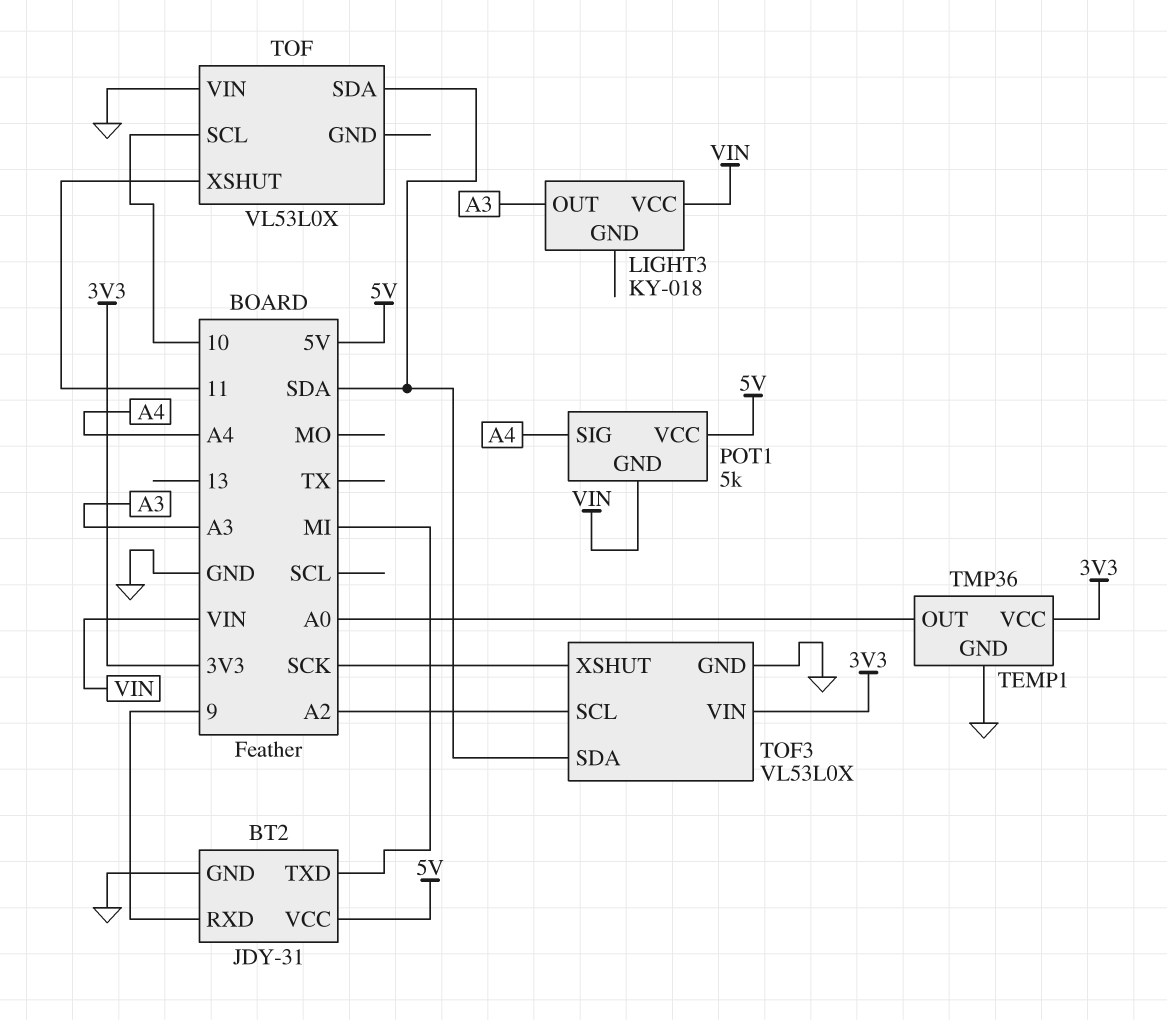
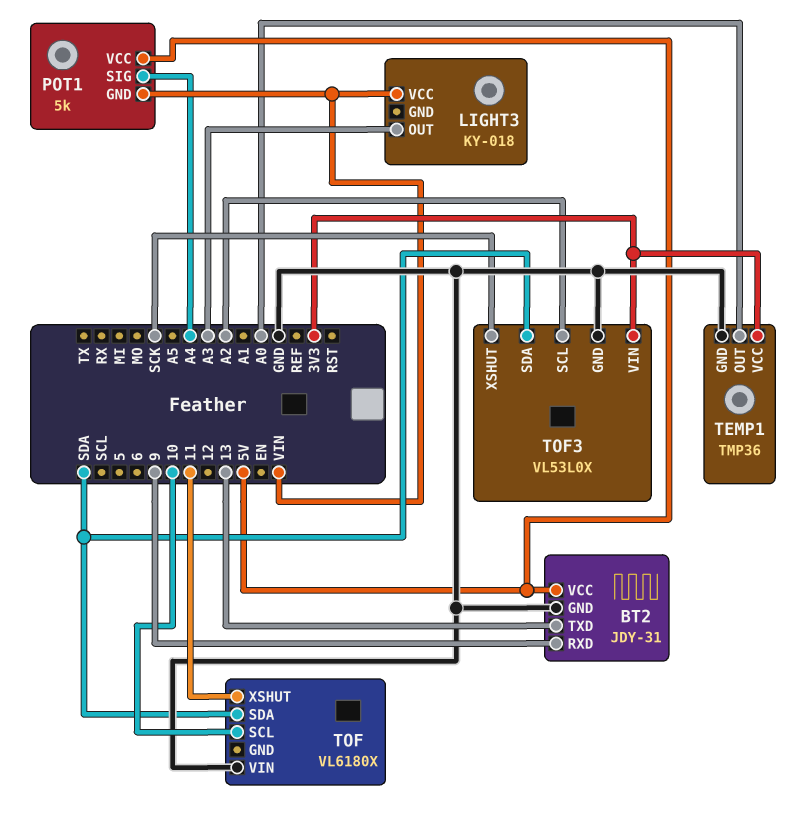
BT2 pin TXD: MI -> 13
TOF: VL53L0X -> VL6180X

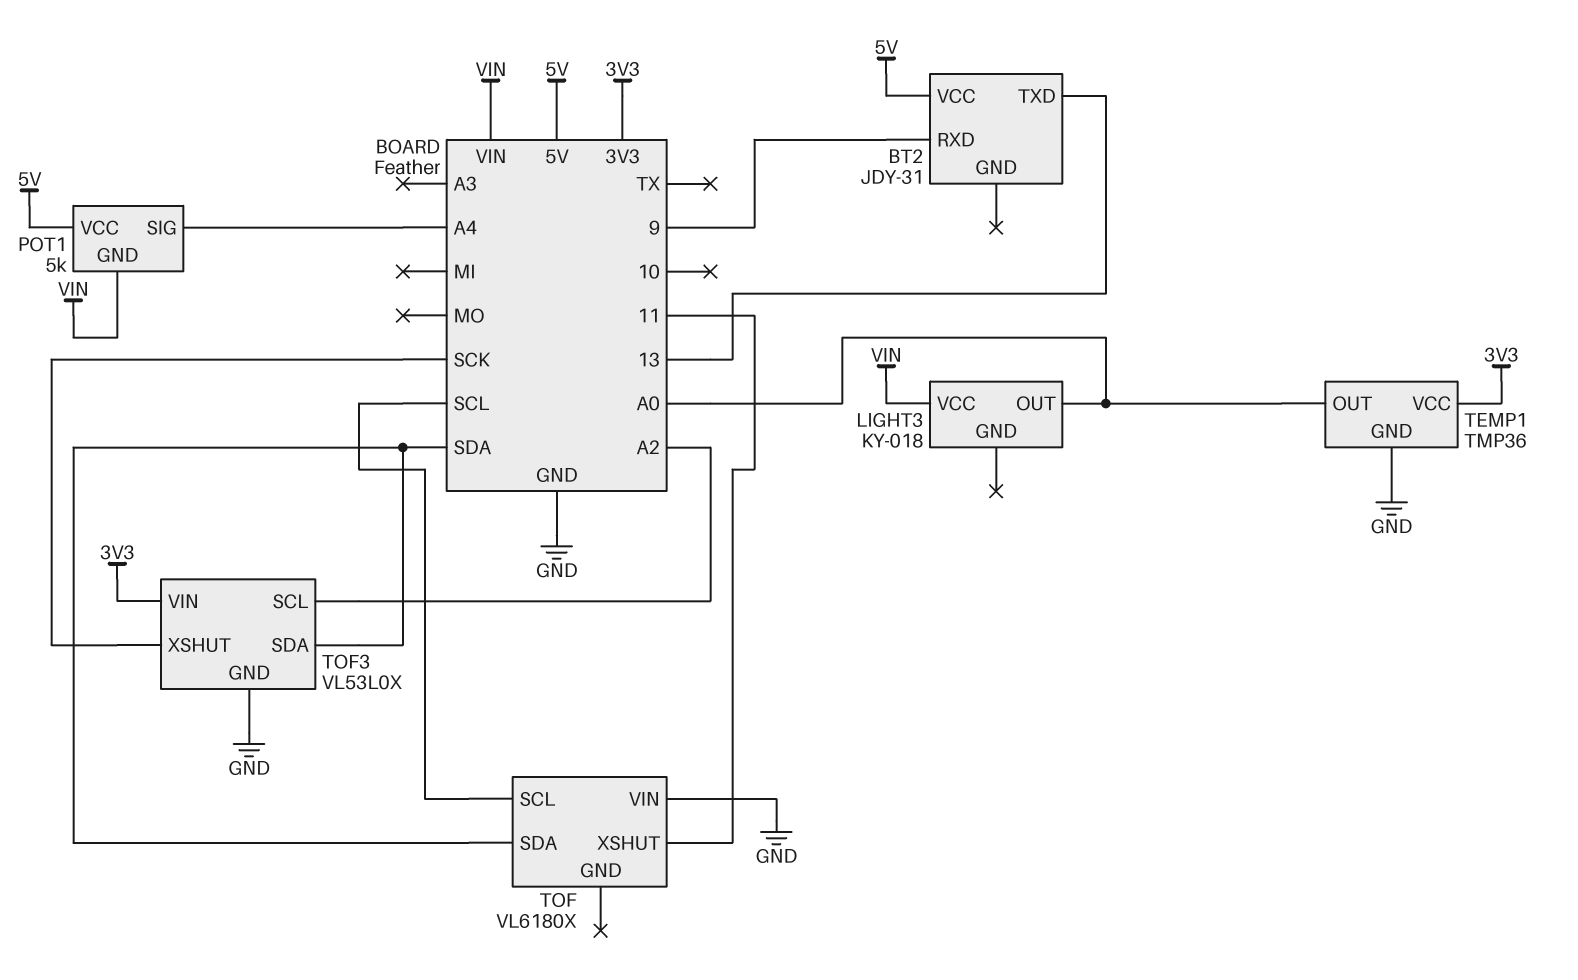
BT2 pin GND: GND -> none
LIGHT3 pin OUT: A3 -> A0
TOF pin SCL: 10 -> SCL

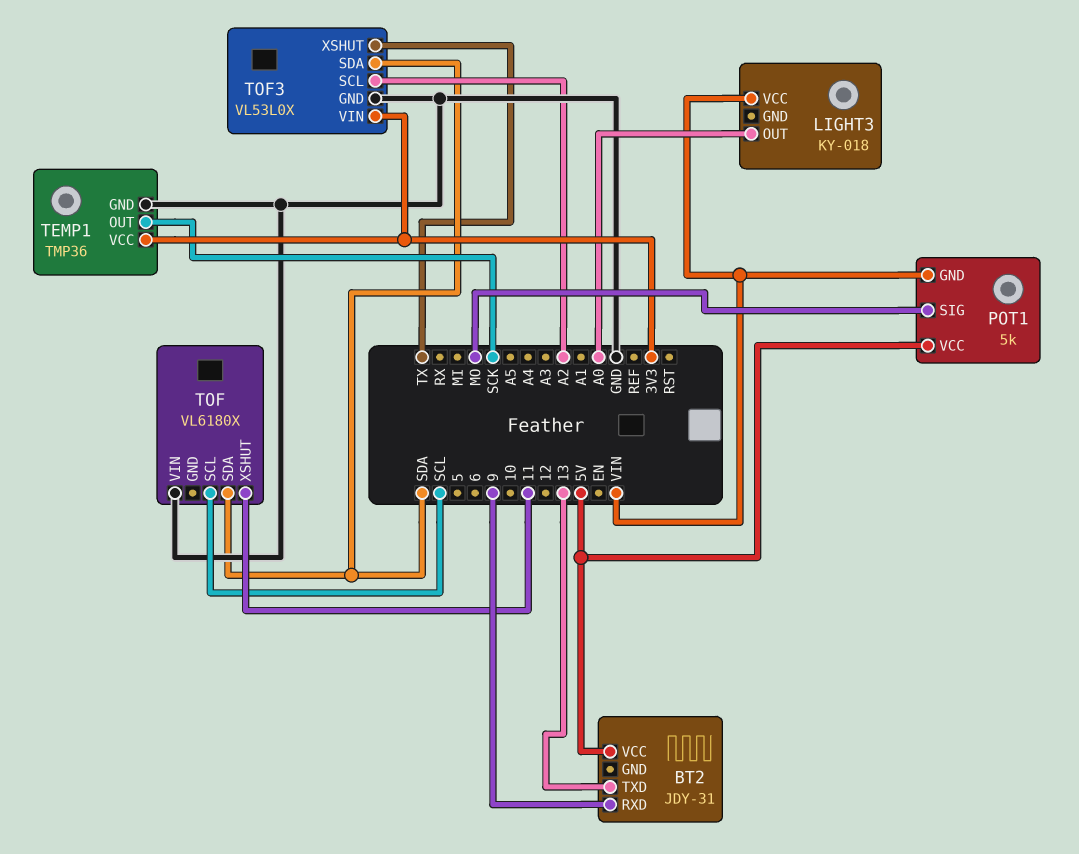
POT1 pin SIG: A4 -> MO
TEMP1 pin OUT: A0 -> SCK
TOF3 pin XSHUT: SCK -> TX

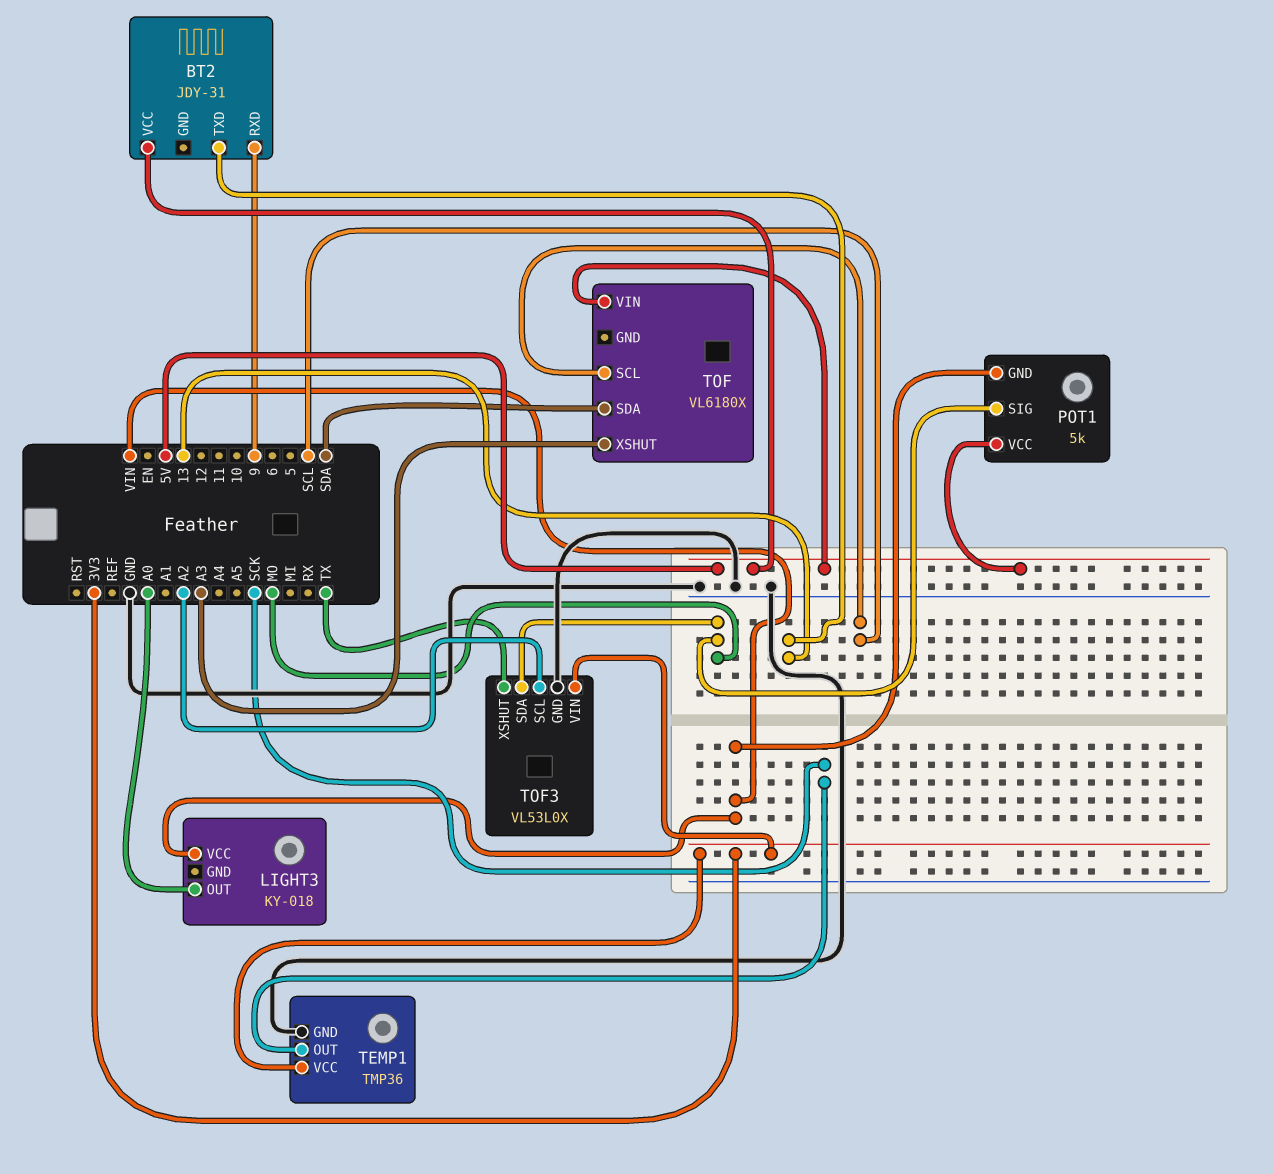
TOF pin VIN: GND -> 5V
TOF pin XSHUT: 11 -> A3
TOF3 pin SDA: SDA -> MO

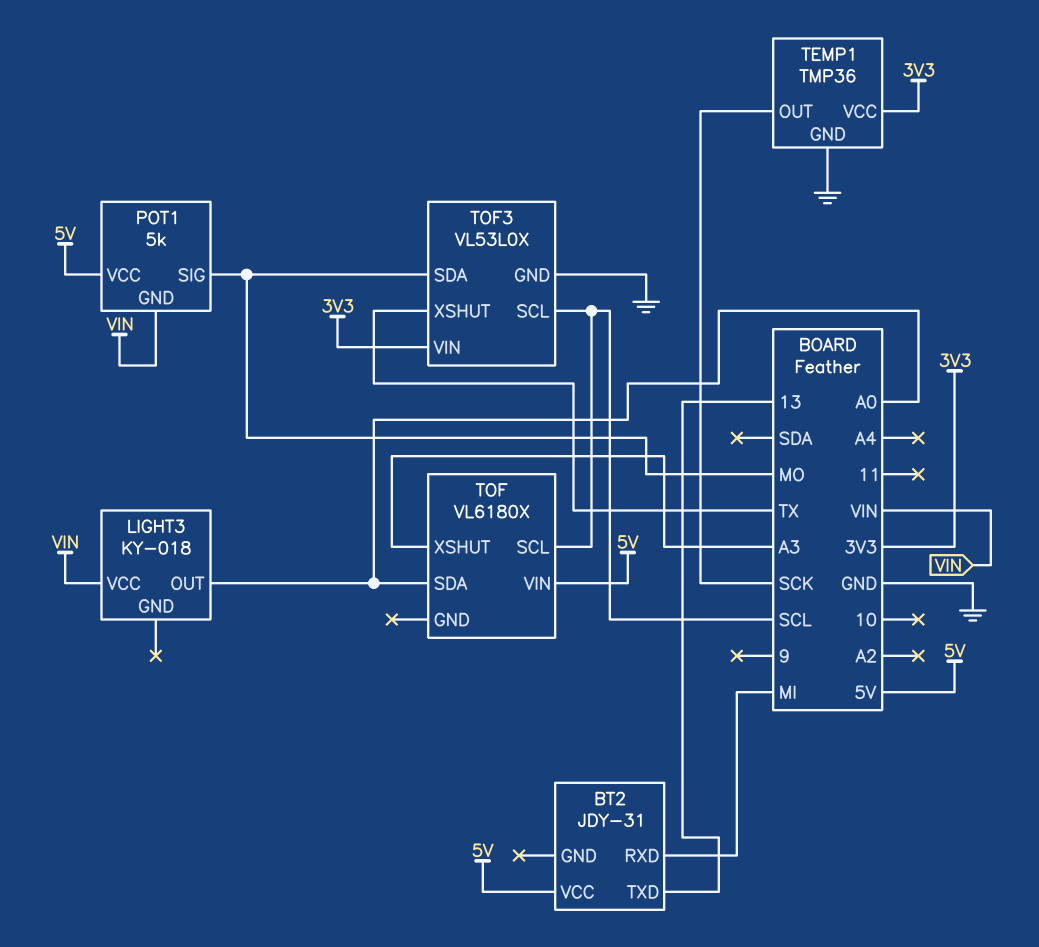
BT2 pin RXD: 9 -> MI
TOF pin SDA: SDA -> A0
TOF3 pin SCL: A2 -> SCL

